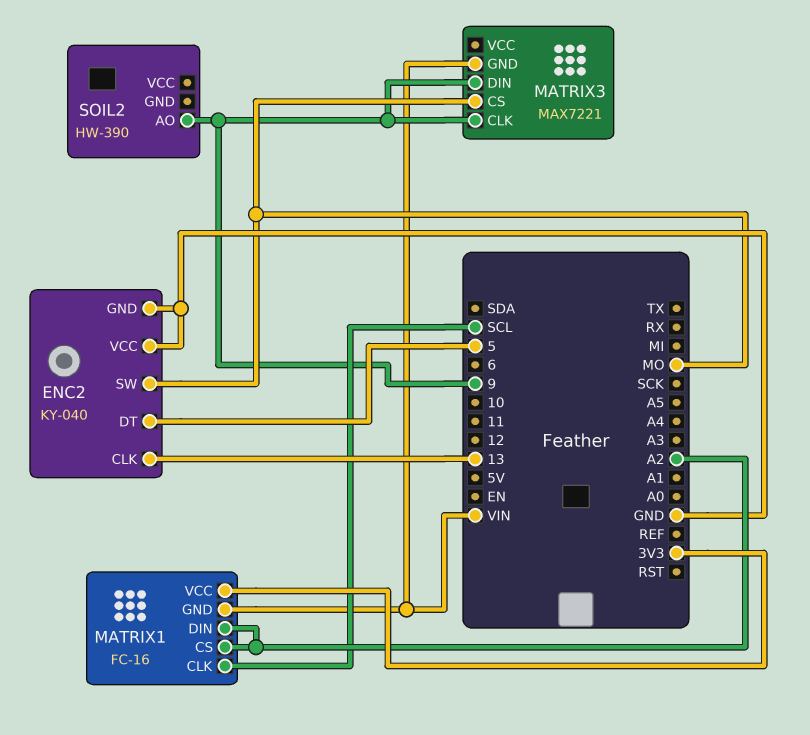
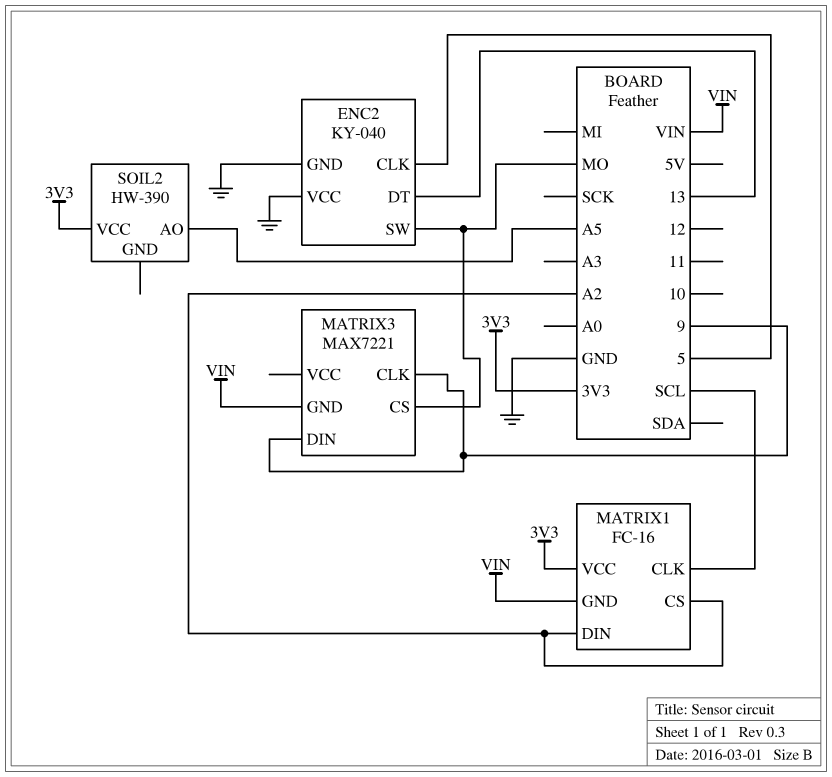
ENC2 pin CLK: 13 -> 5
ENC2 pin DT: 5 -> 13
SOIL2 pin AO: 9 -> A5
SOIL2 pin VCC: none -> 3V3

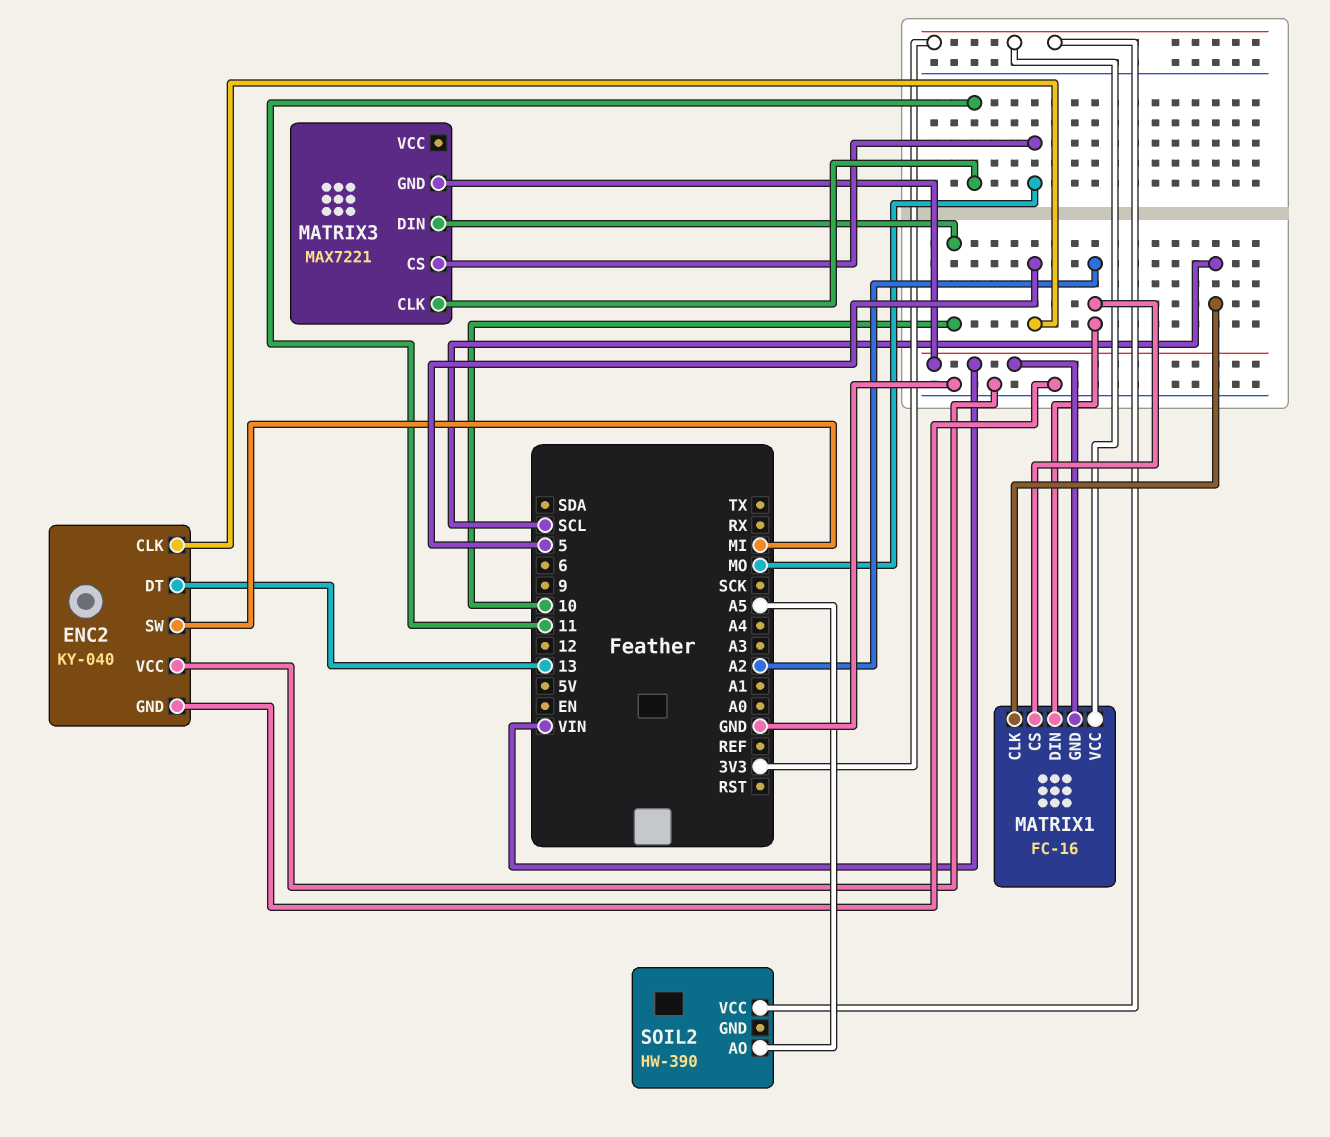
ENC2 pin SW: MO -> MI
MATRIX3 pin CLK: 9 -> 11
MATRIX3 pin DIN: 9 -> 10

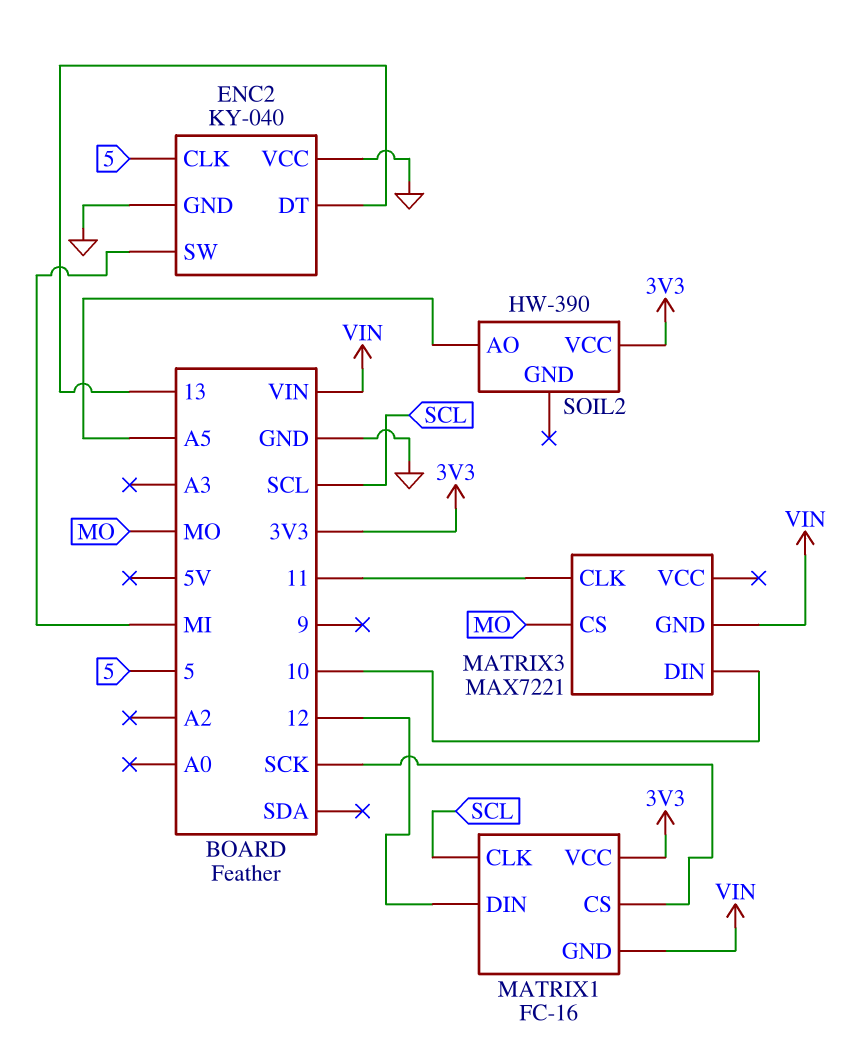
MATRIX1 pin CS: A2 -> SCK
MATRIX1 pin DIN: A2 -> 12

